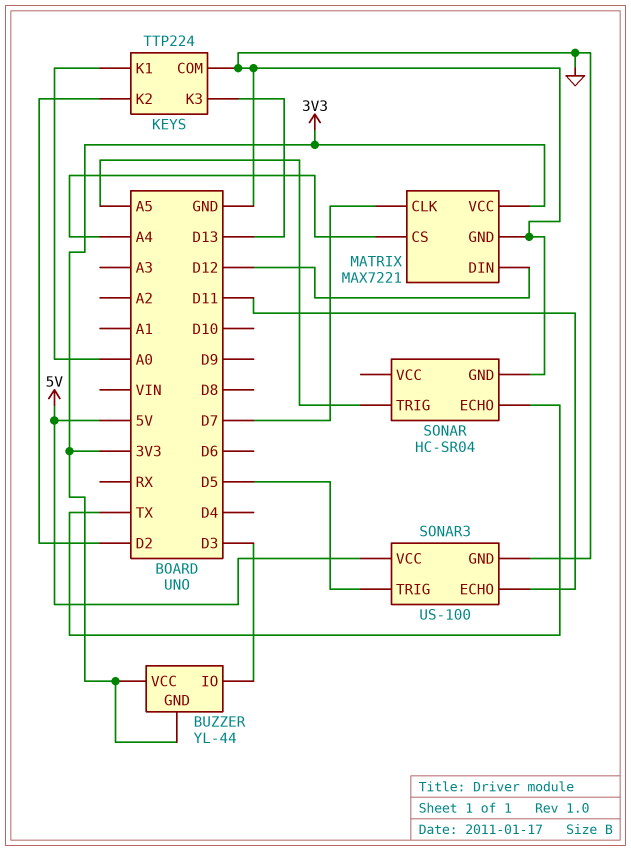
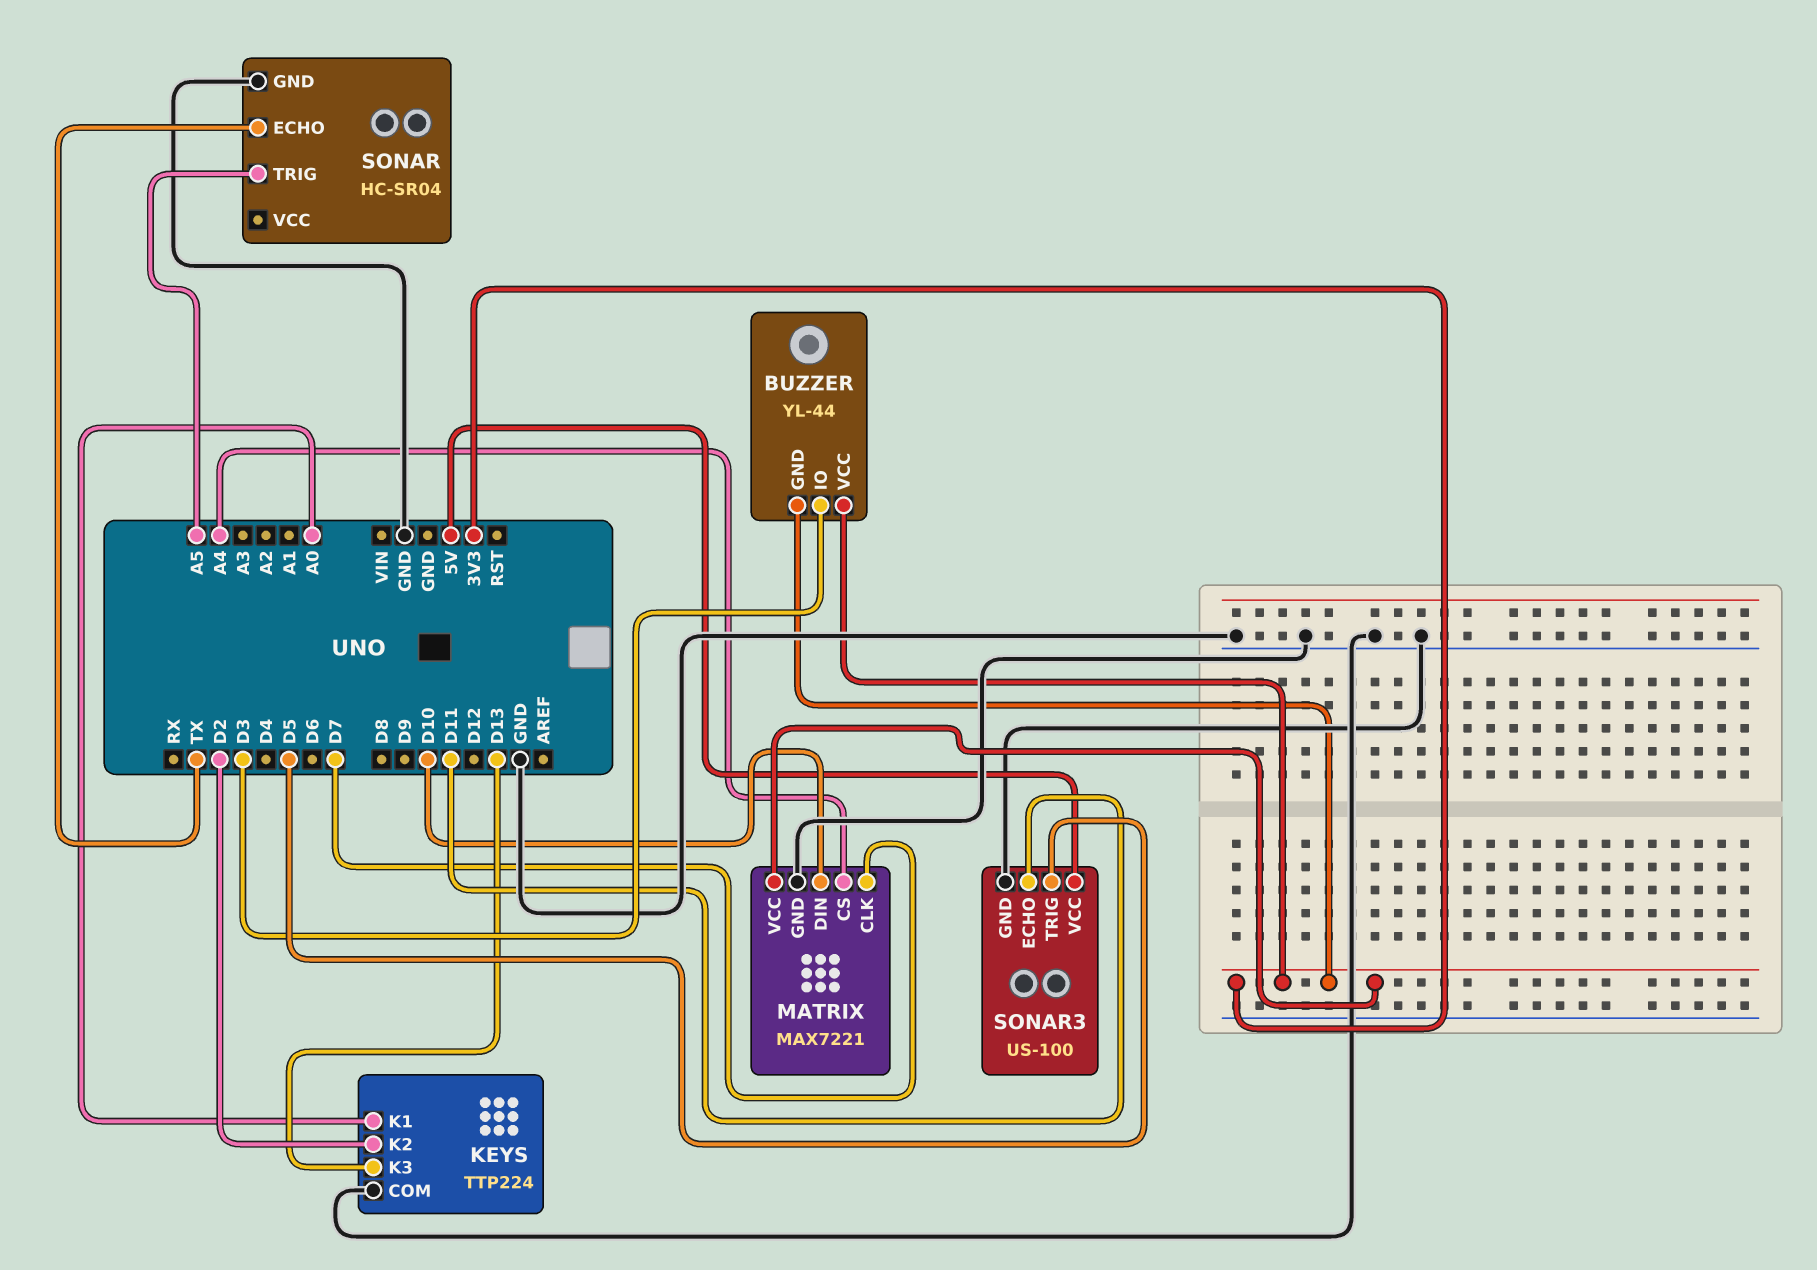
MATRIX pin DIN: D12 -> D10

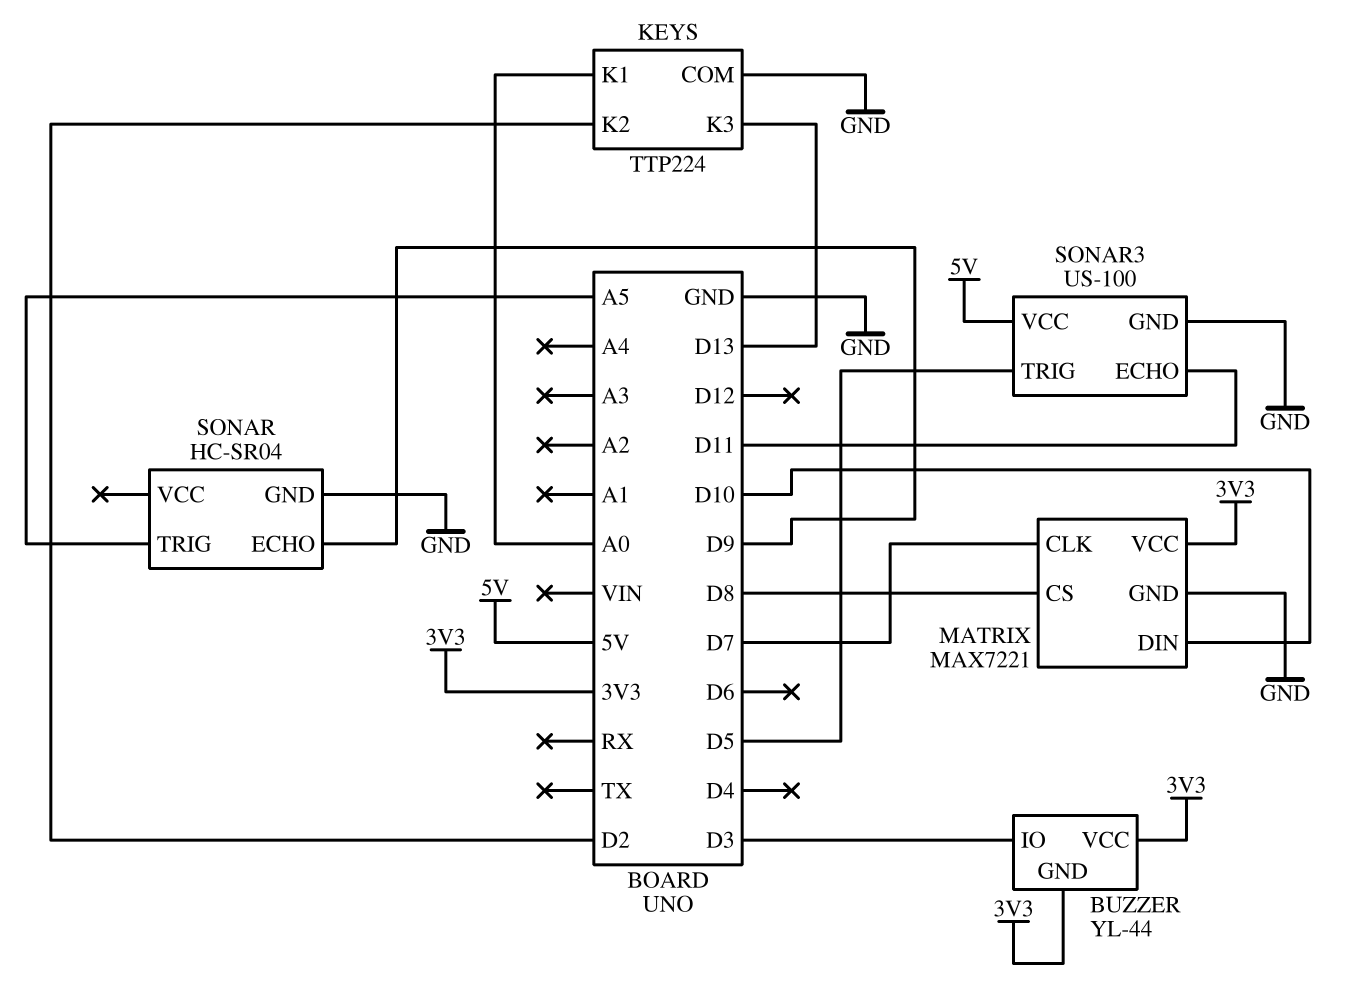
MATRIX pin CS: A4 -> D8
SONAR pin ECHO: TX -> D9

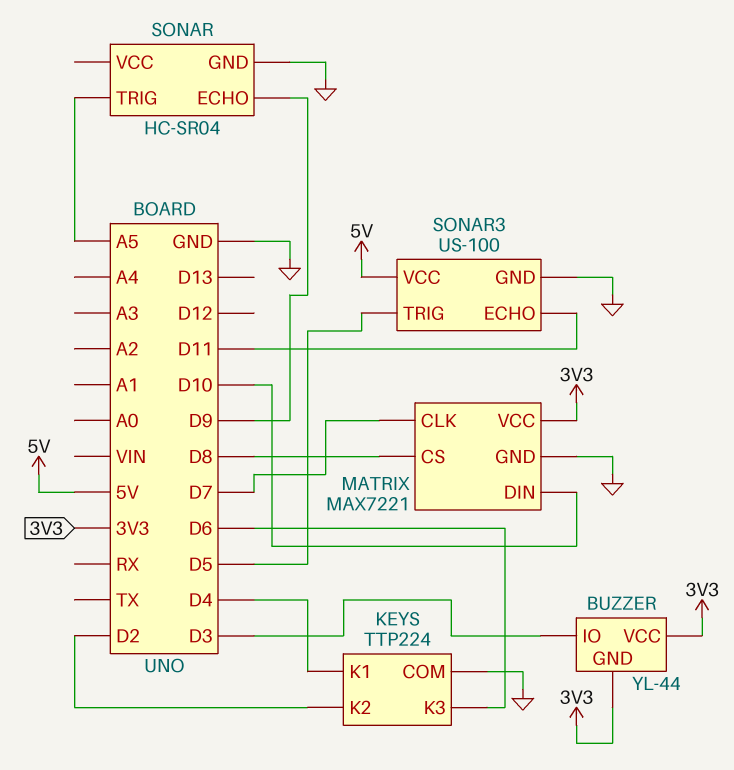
KEYS pin K1: A0 -> D4
KEYS pin K3: D13 -> D6

